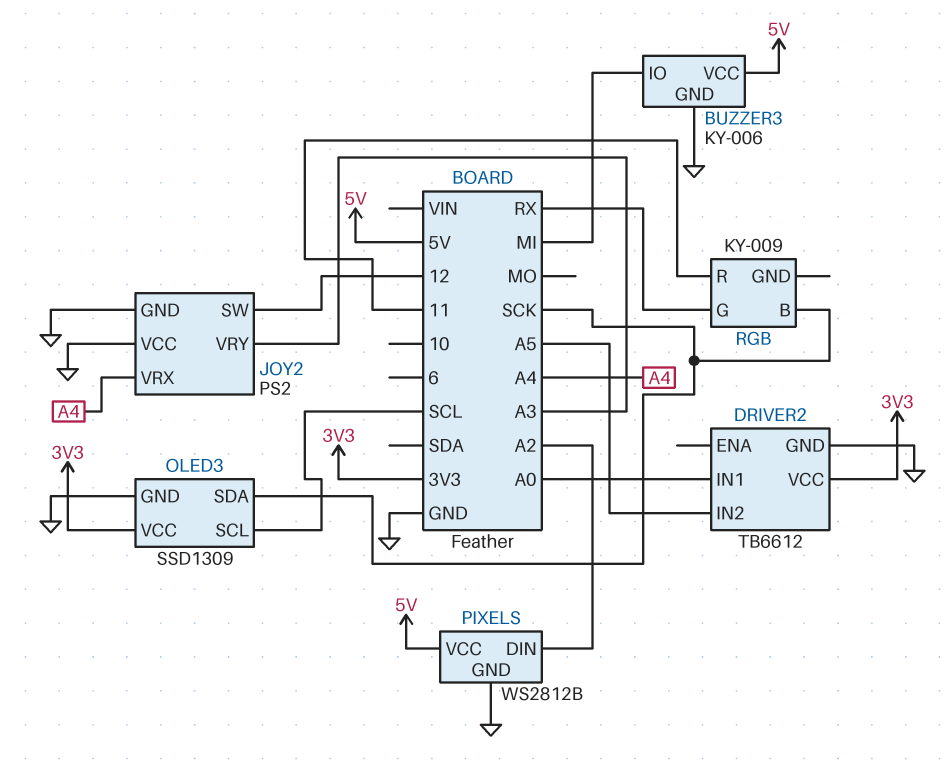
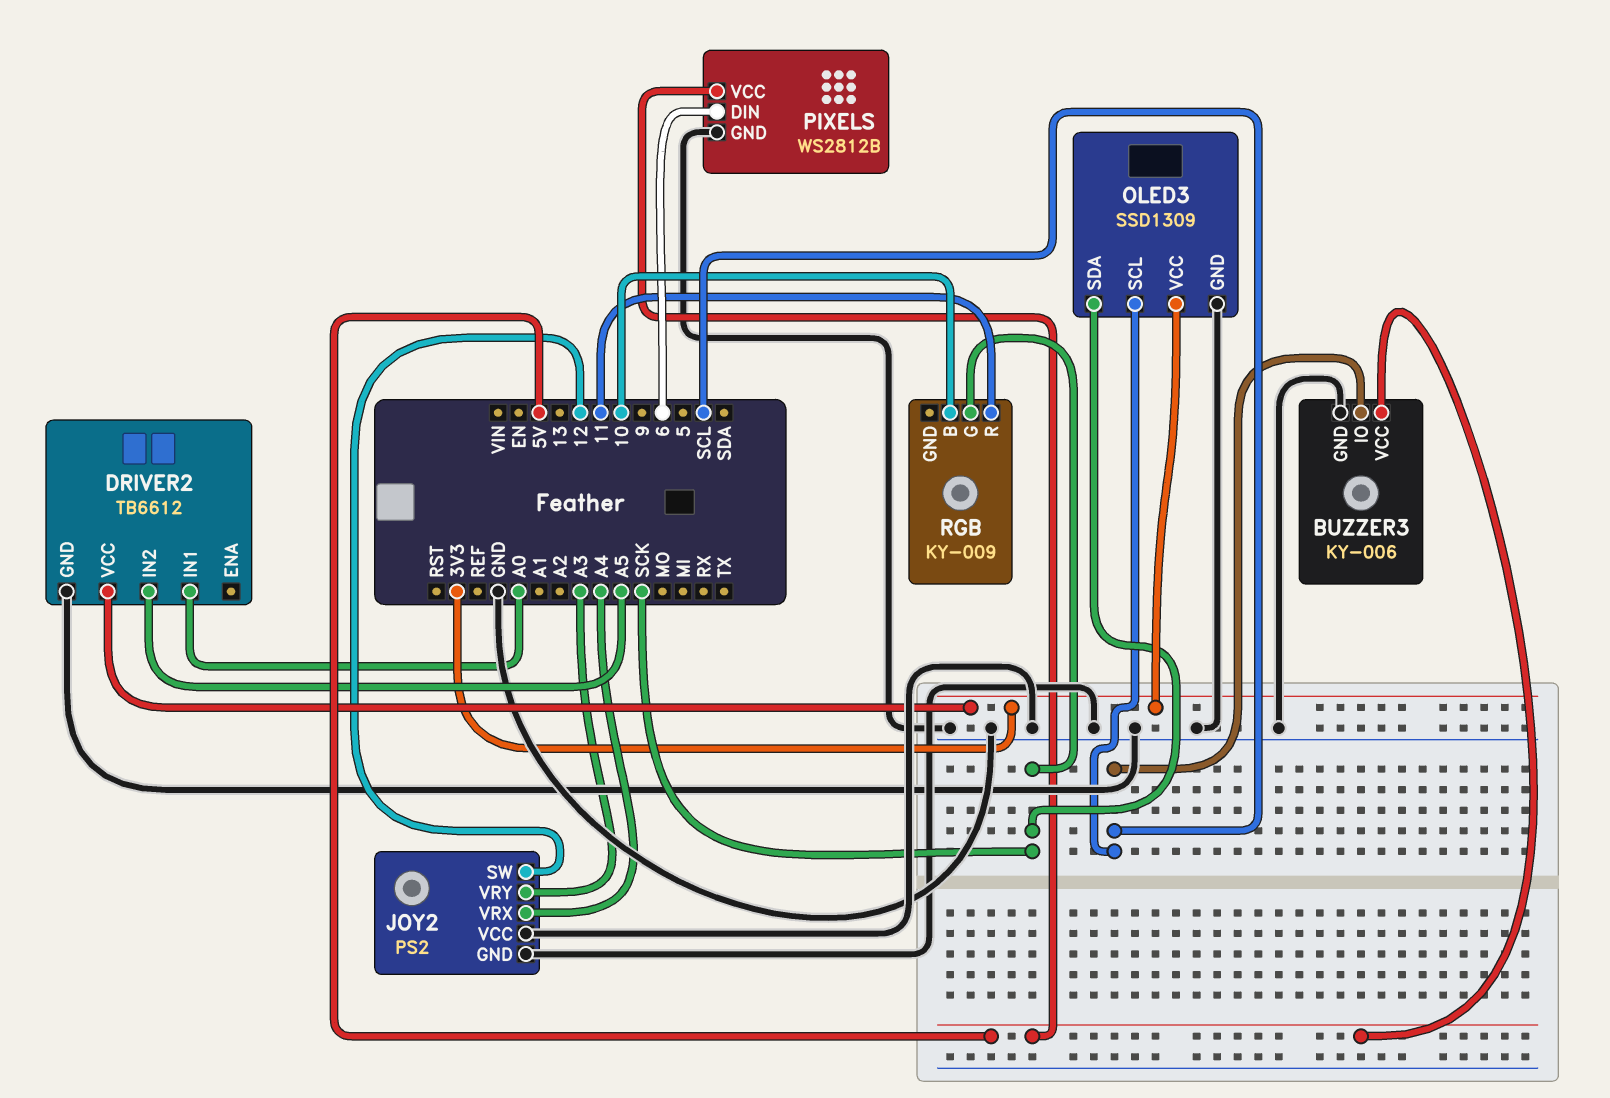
BUZZER3 pin IO: MI -> SCL
PIXELS pin DIN: A2 -> 6
RGB pin B: SCK -> 10
RGB pin G: RX -> SCK

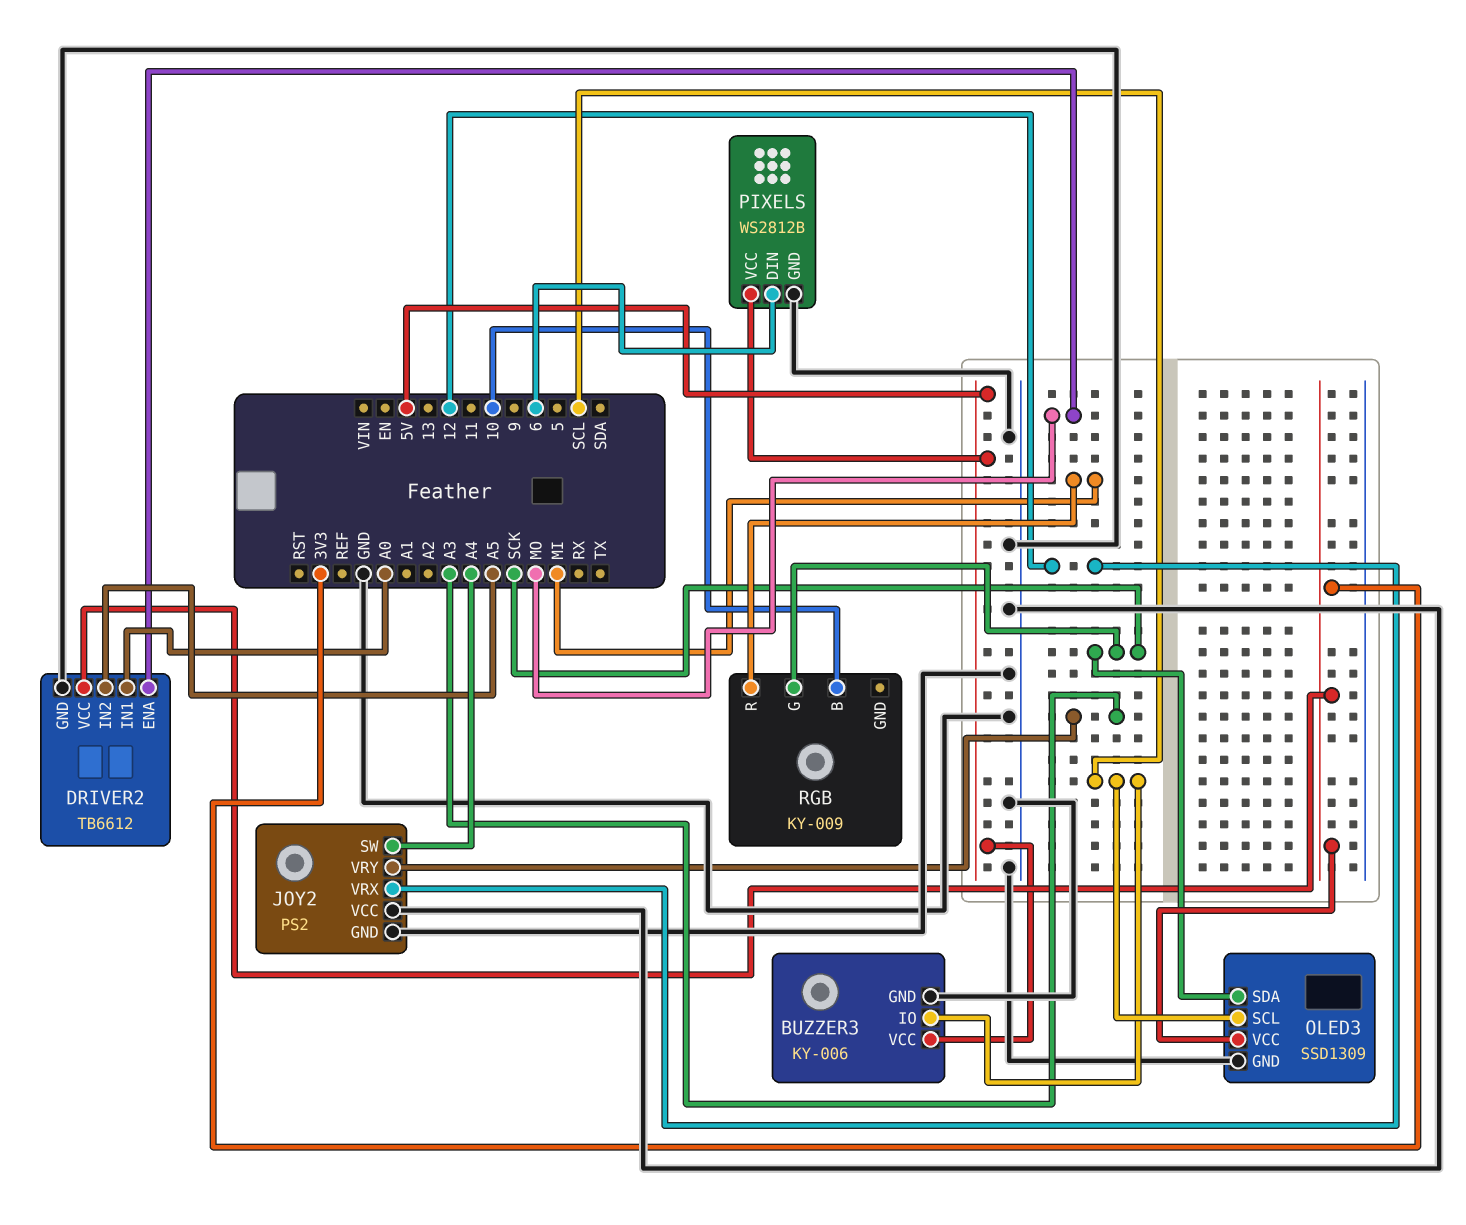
DRIVER2 pin ENA: none -> MO
JOY2 pin SW: 12 -> A4
JOY2 pin VRX: A4 -> 12
RGB pin R: 11 -> MI

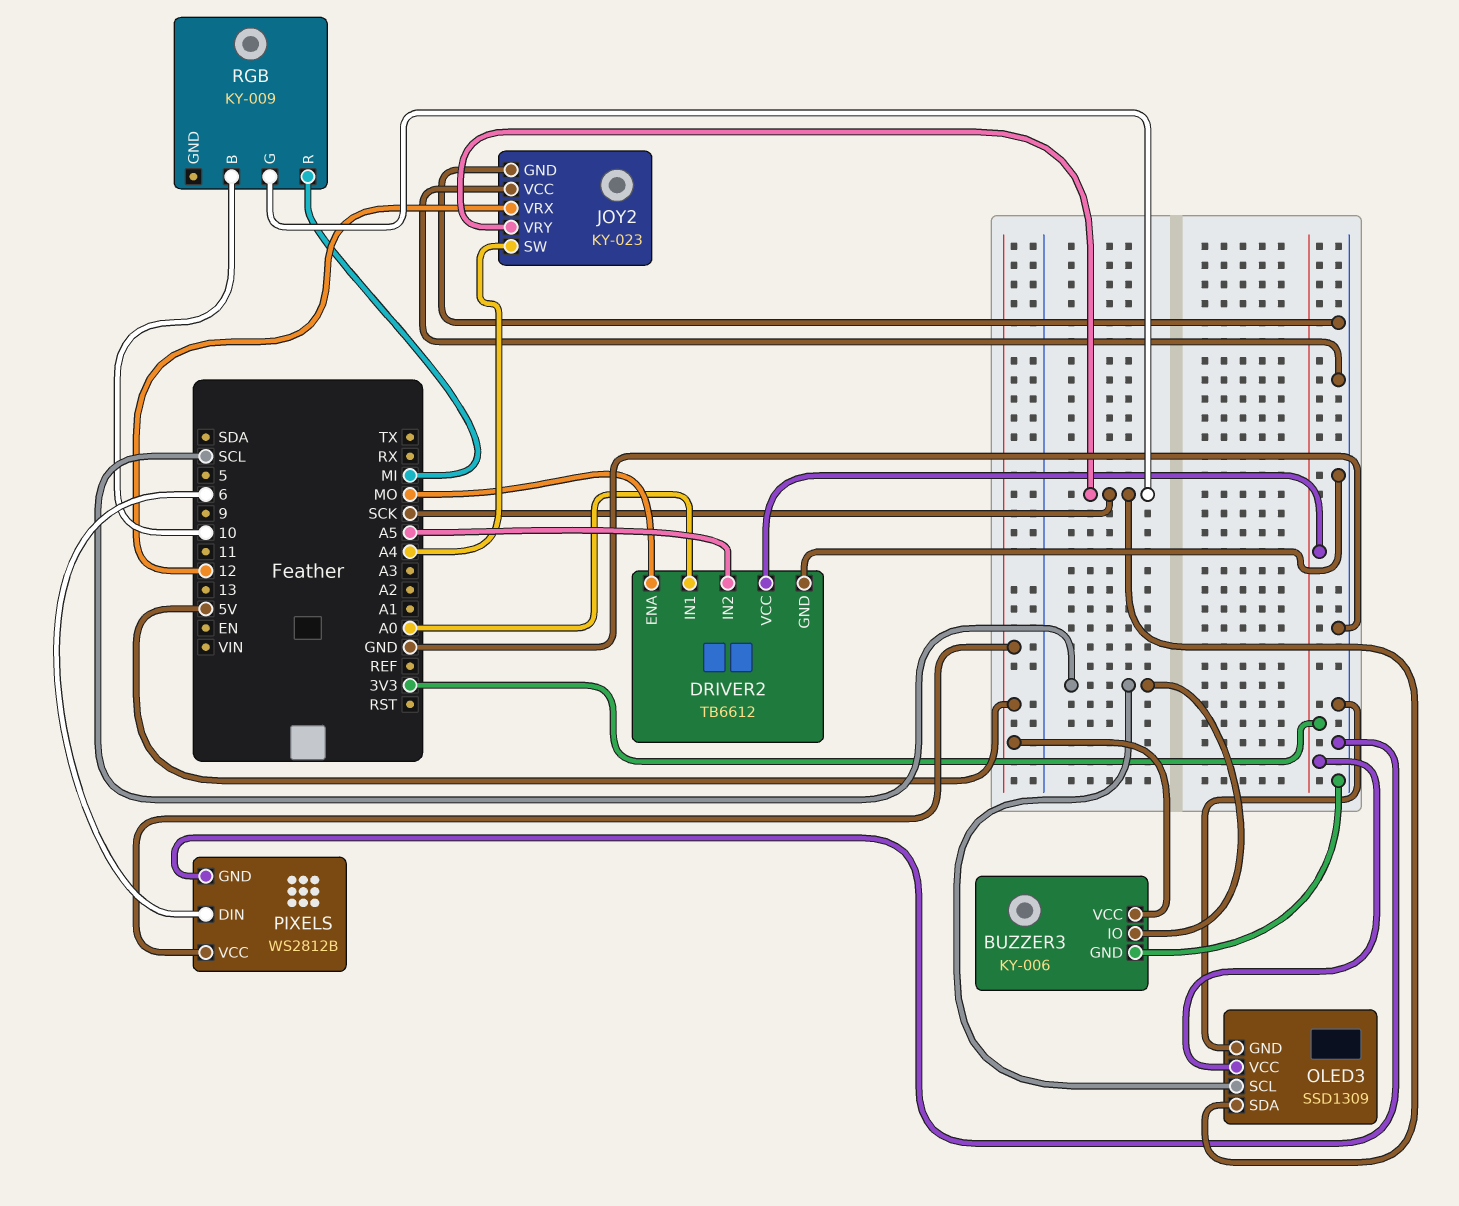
JOY2: PS2 -> KY-023
JOY2 pin VRY: A3 -> SCK

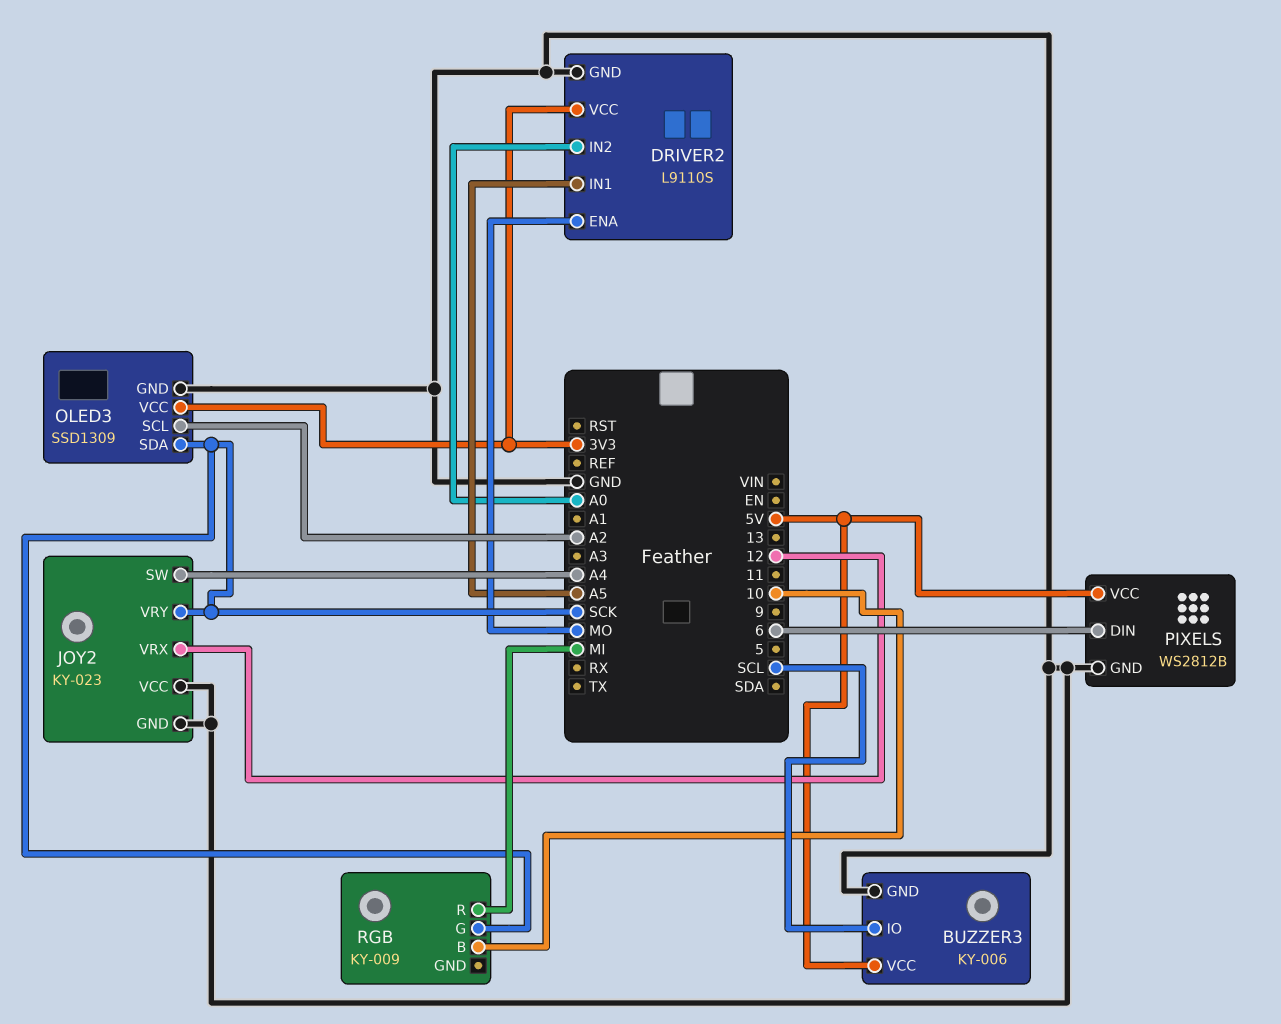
DRIVER2: TB6612 -> L9110S
DRIVER2 pin IN1: A0 -> A5
DRIVER2 pin IN2: A5 -> A0
OLED3 pin SCL: SCL -> A2

